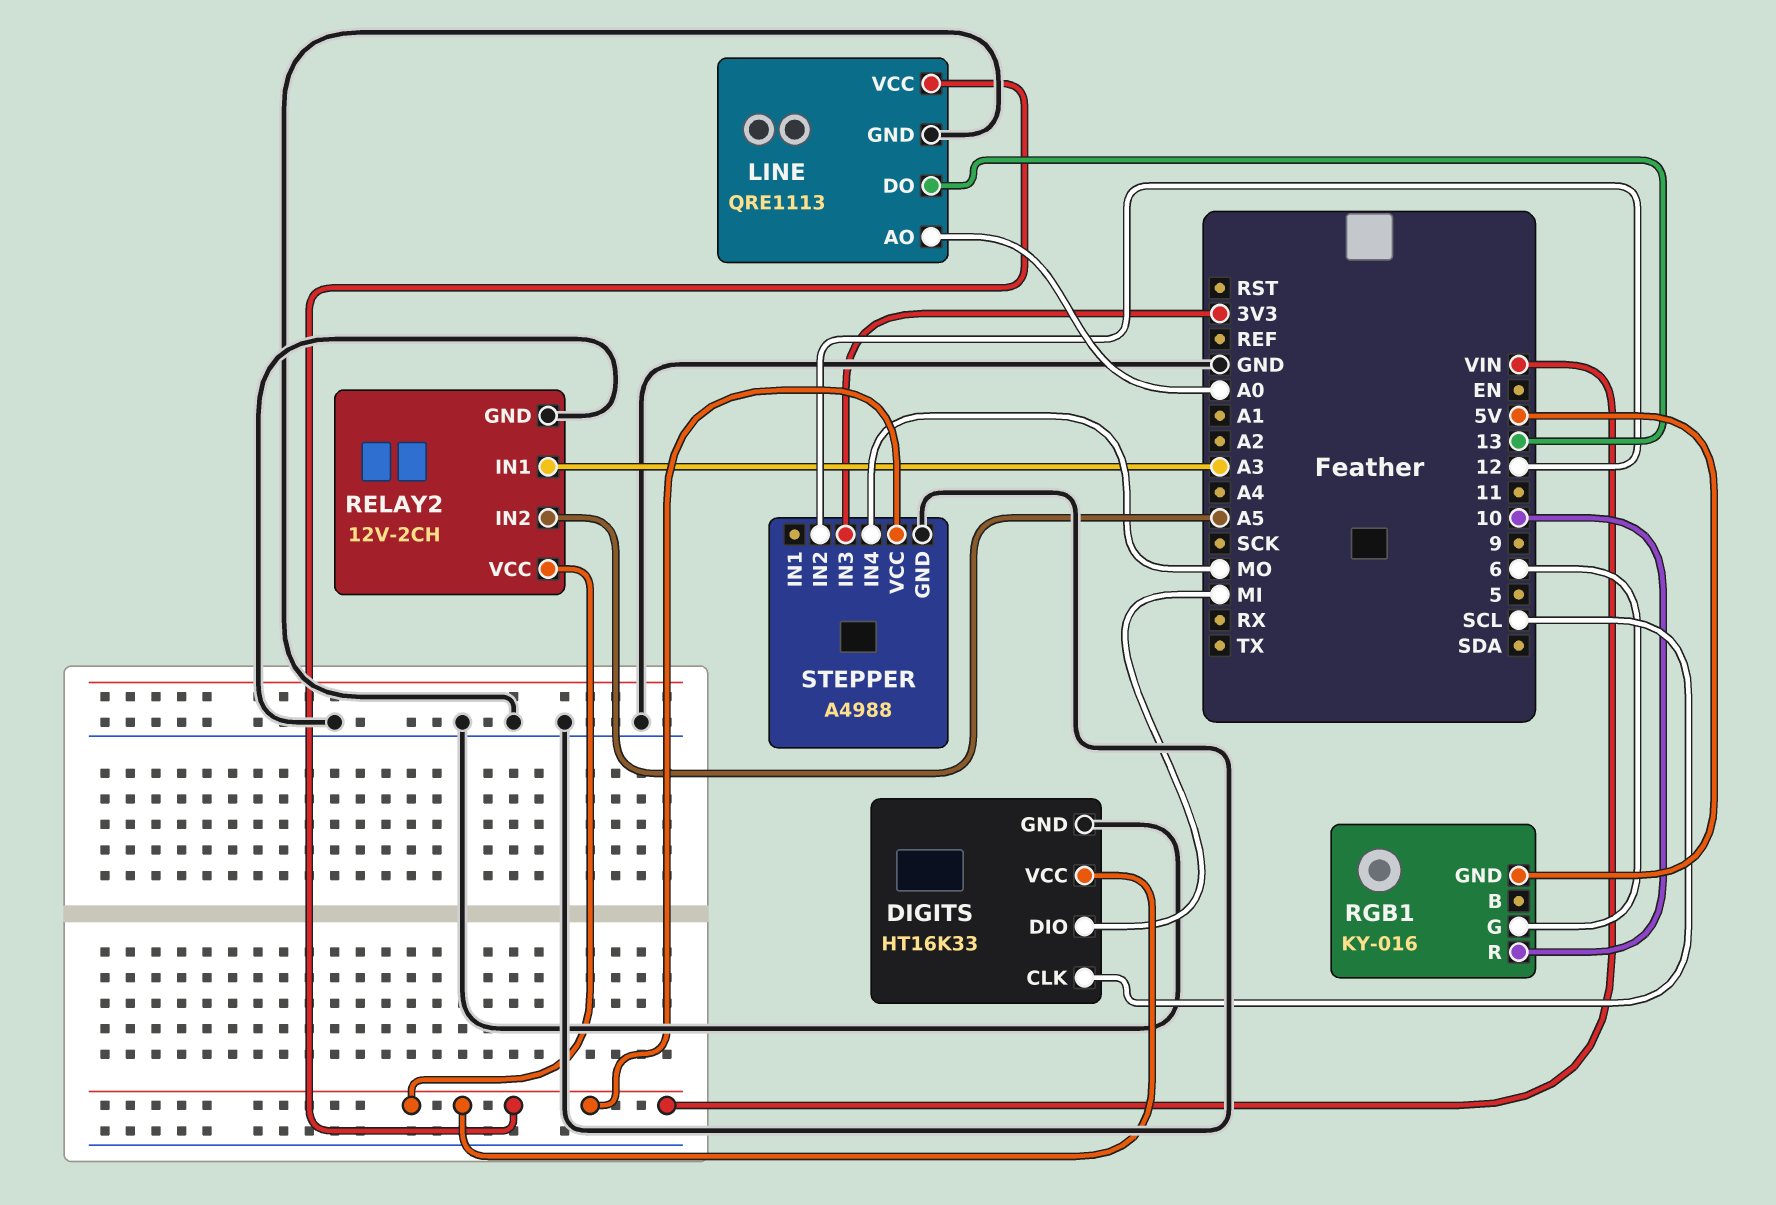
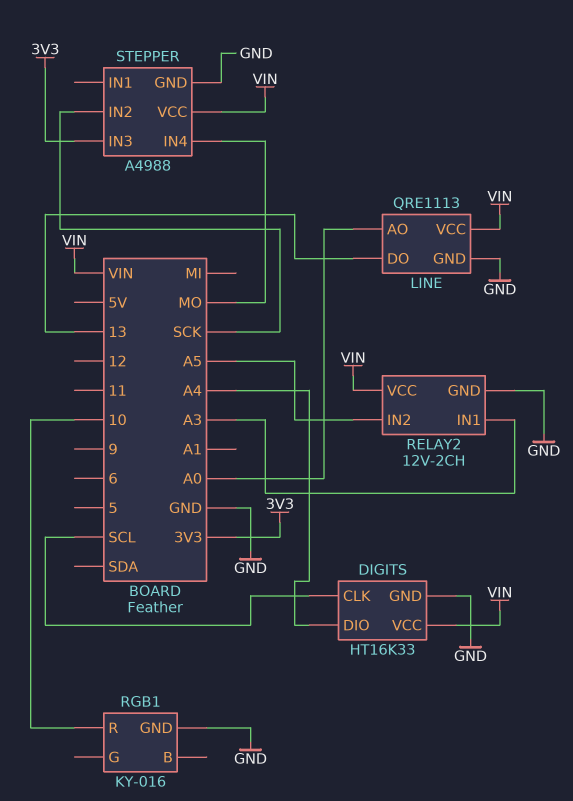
DIGITS pin DIO: MI -> A4
RGB1 pin G: 6 -> none
RGB1 pin GND: 5V -> GND
STEPPER pin IN2: 12 -> SCK

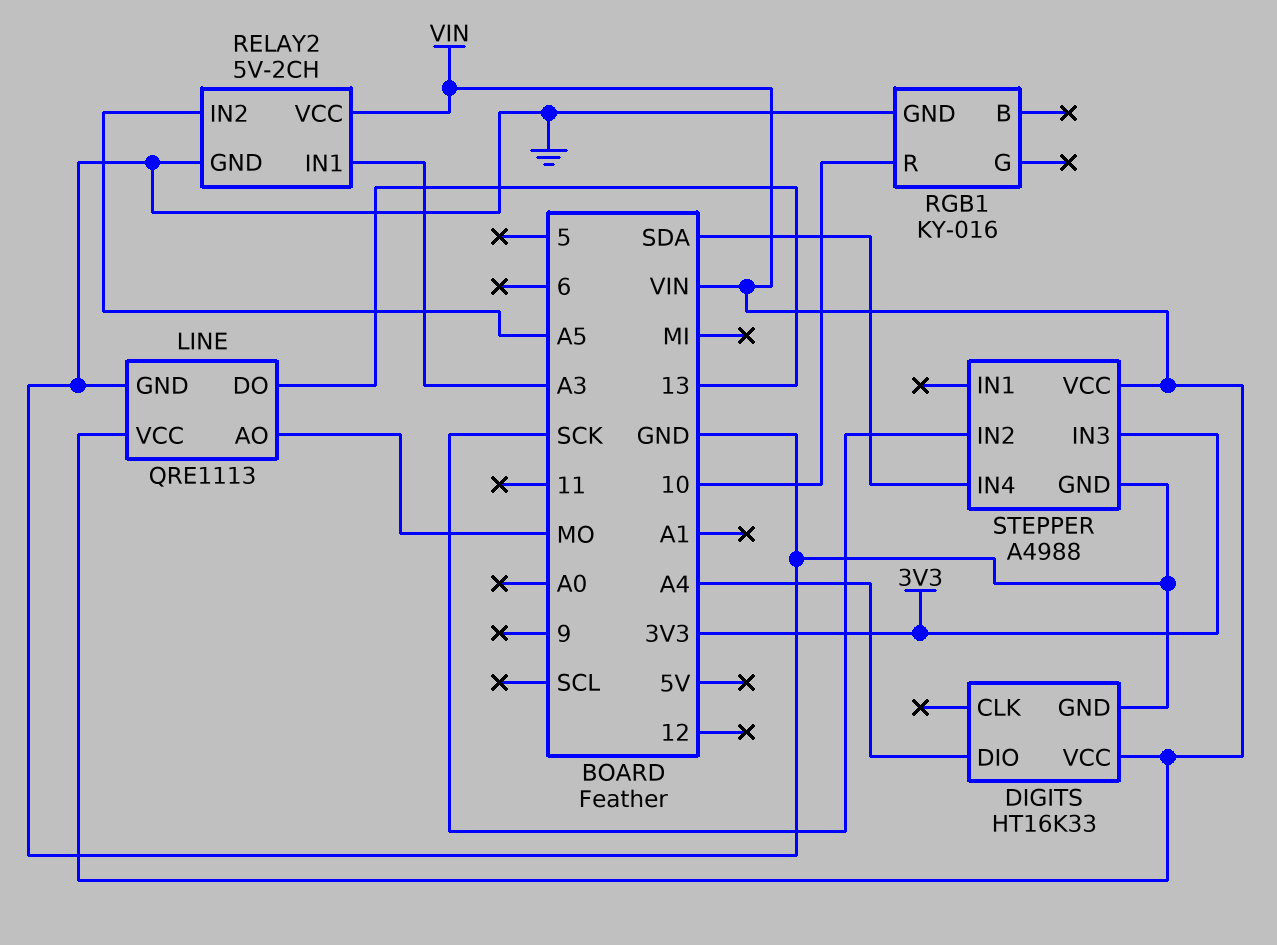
DIGITS pin CLK: SCL -> none
LINE pin AO: A0 -> MO
RELAY2: 12V-2CH -> 5V-2CH
STEPPER pin IN4: MO -> SDA

